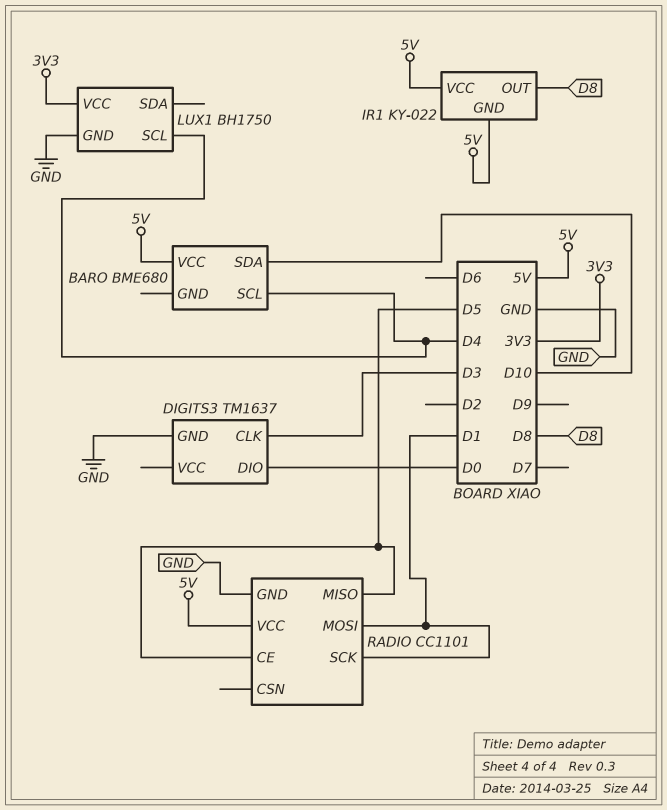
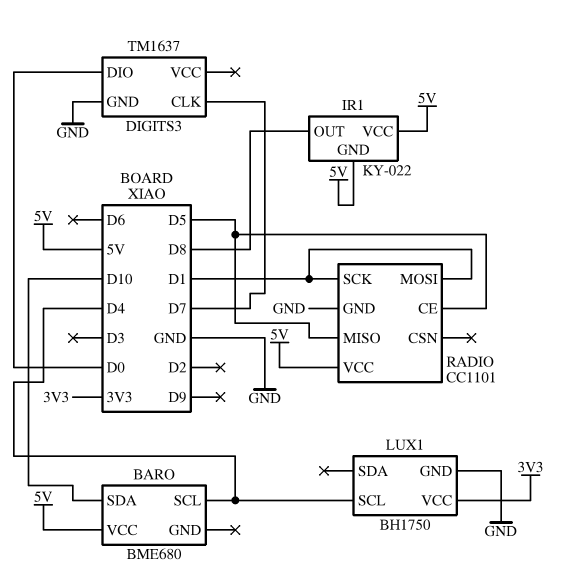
DIGITS3 pin CLK: D3 -> D7

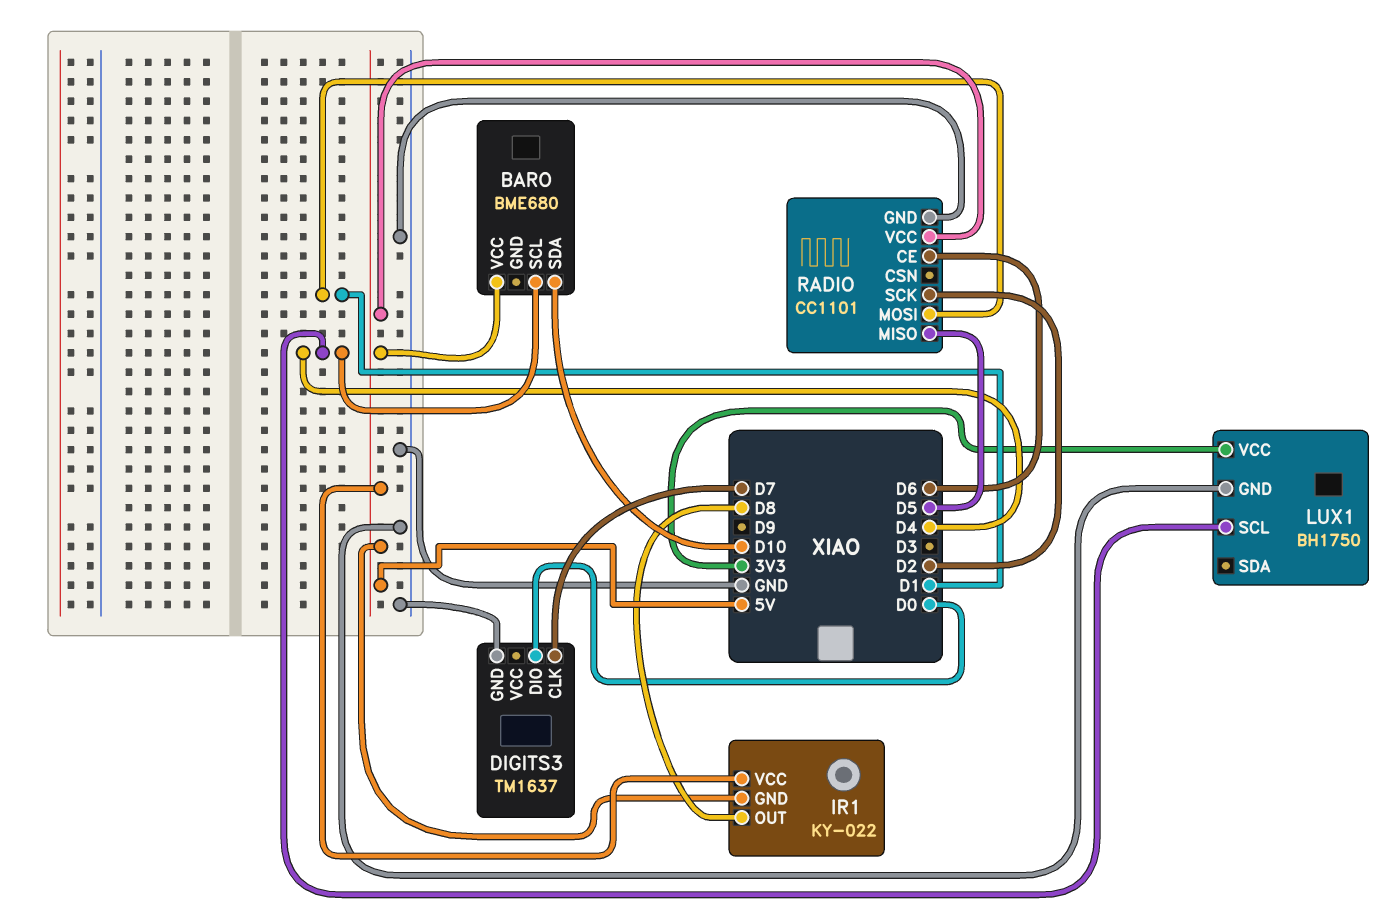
RADIO pin CE: D5 -> D6
RADIO pin SCK: D1 -> D2

